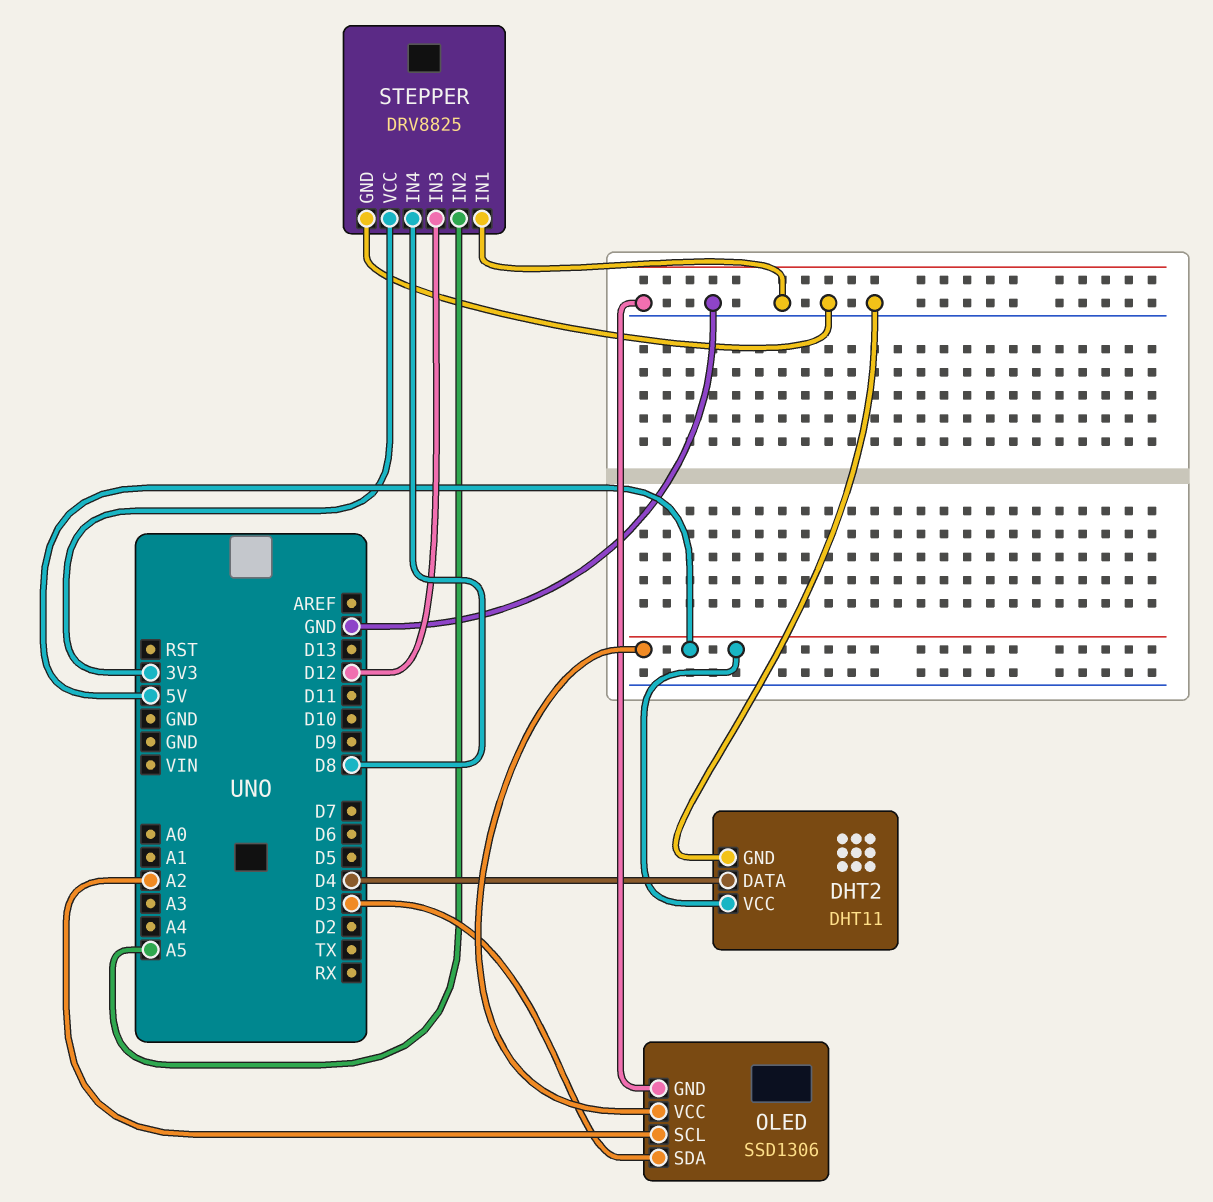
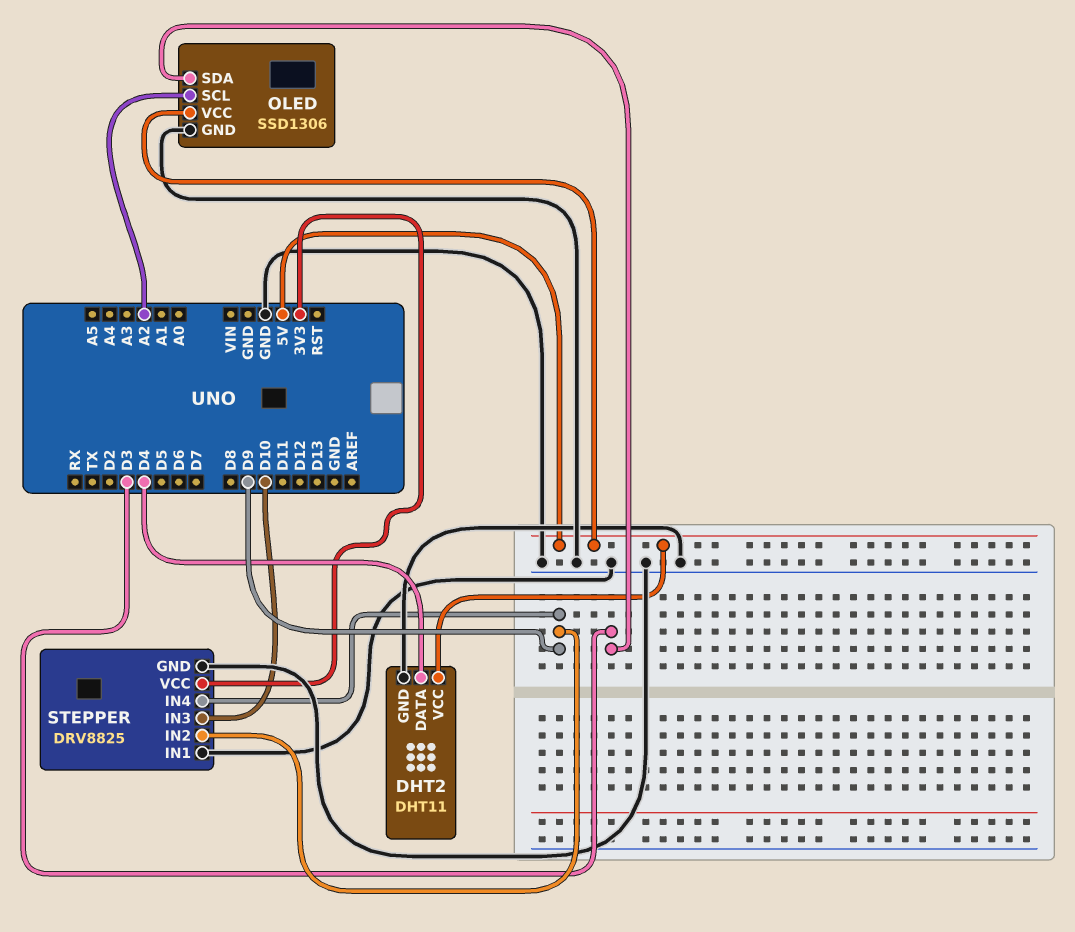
STEPPER pin IN2: A5 -> D9
STEPPER pin IN3: D12 -> D10
STEPPER pin IN4: D8 -> D9

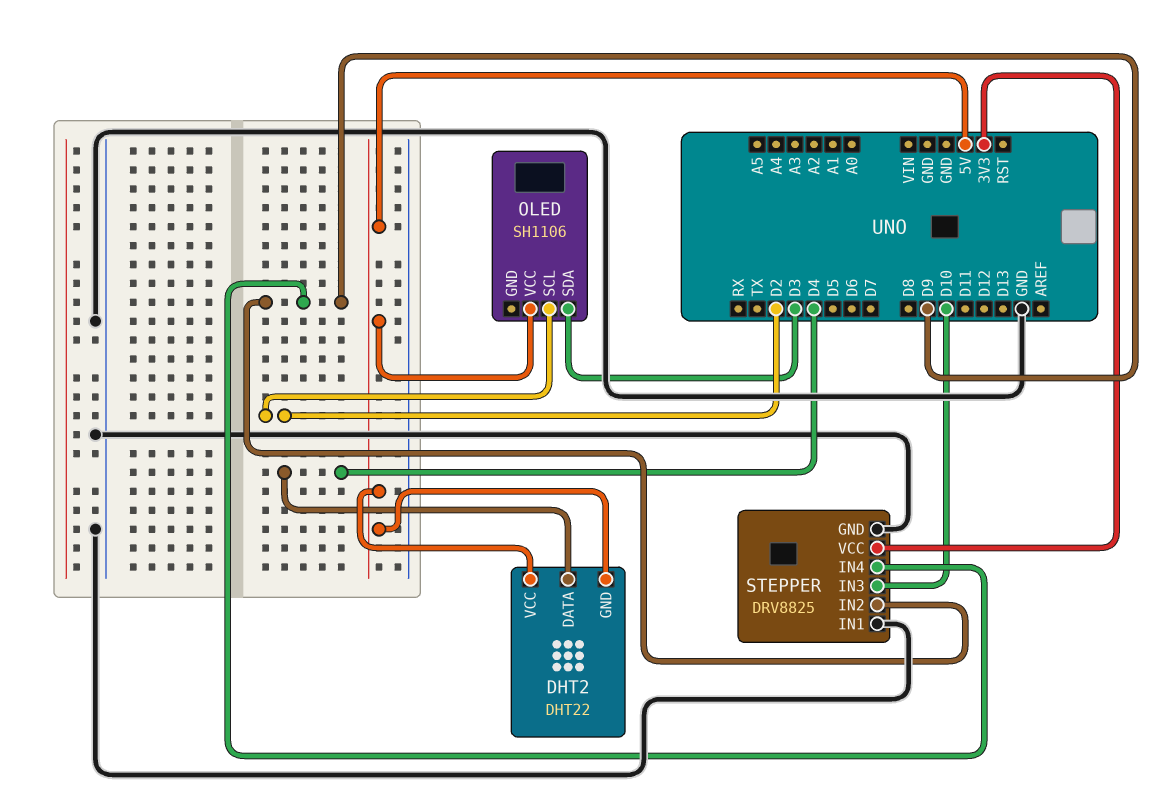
DHT2: DHT11 -> DHT22
DHT2 pin GND: GND -> 5V
OLED: SSD1306 -> SH1106
OLED pin GND: GND -> none
OLED pin SCL: A2 -> D2

